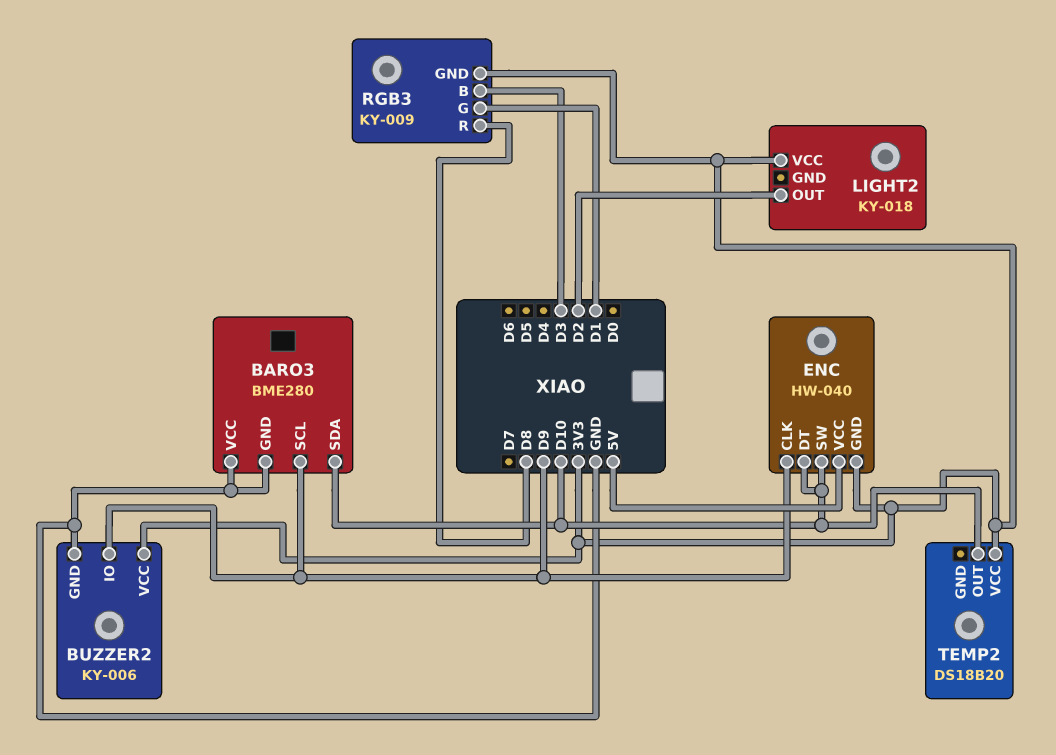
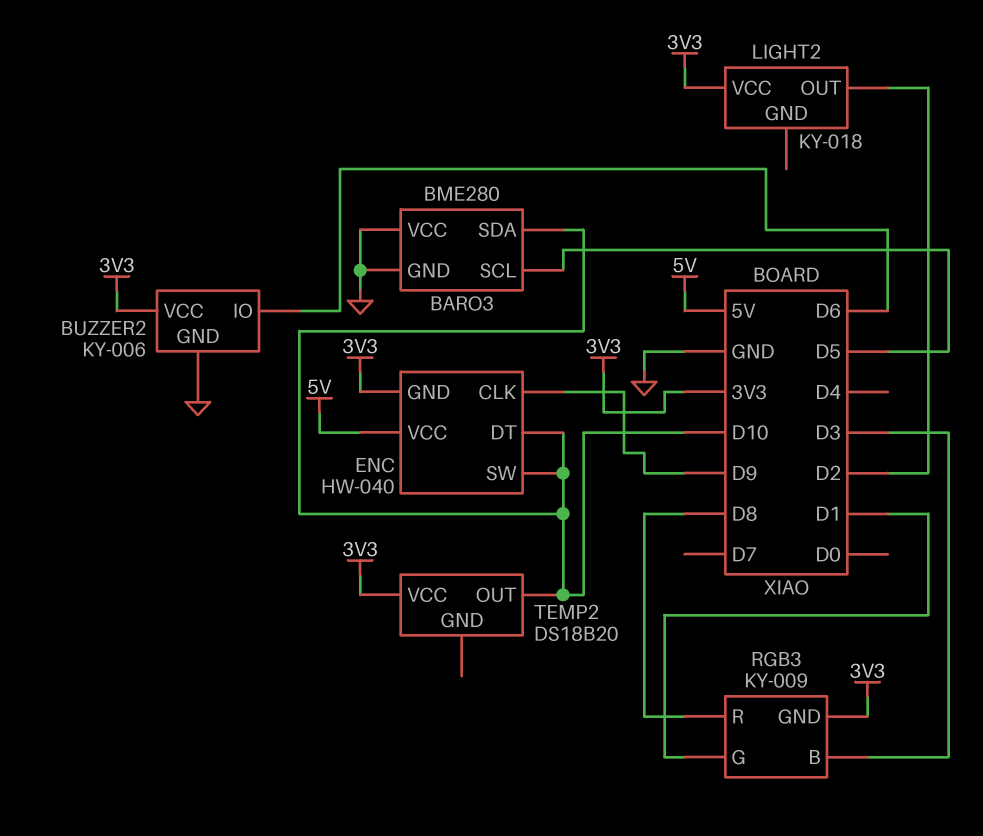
BARO3 pin SCL: D9 -> D5
BUZZER2 pin IO: D9 -> D6

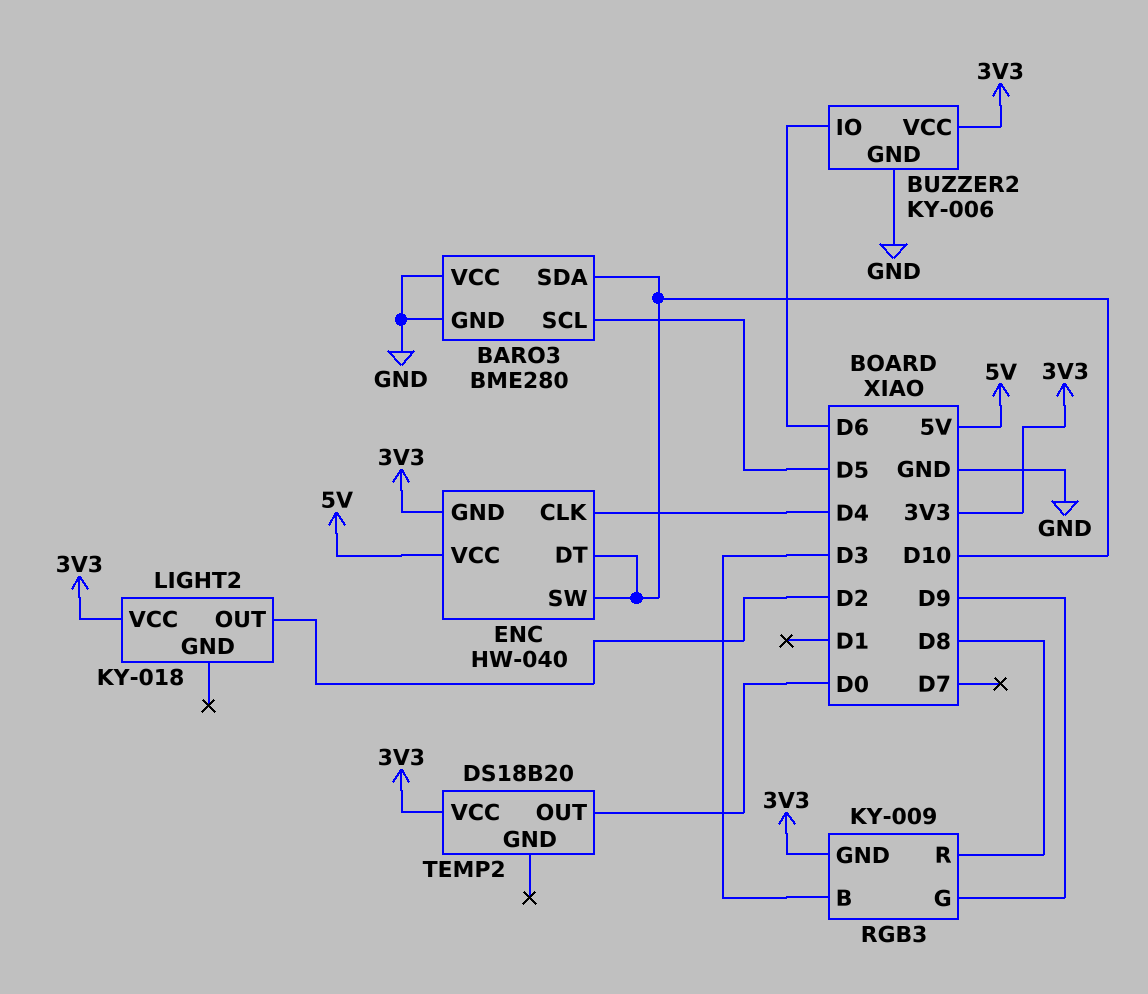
ENC pin CLK: D9 -> D4
RGB3 pin G: D1 -> D9
TEMP2 pin OUT: D10 -> D0

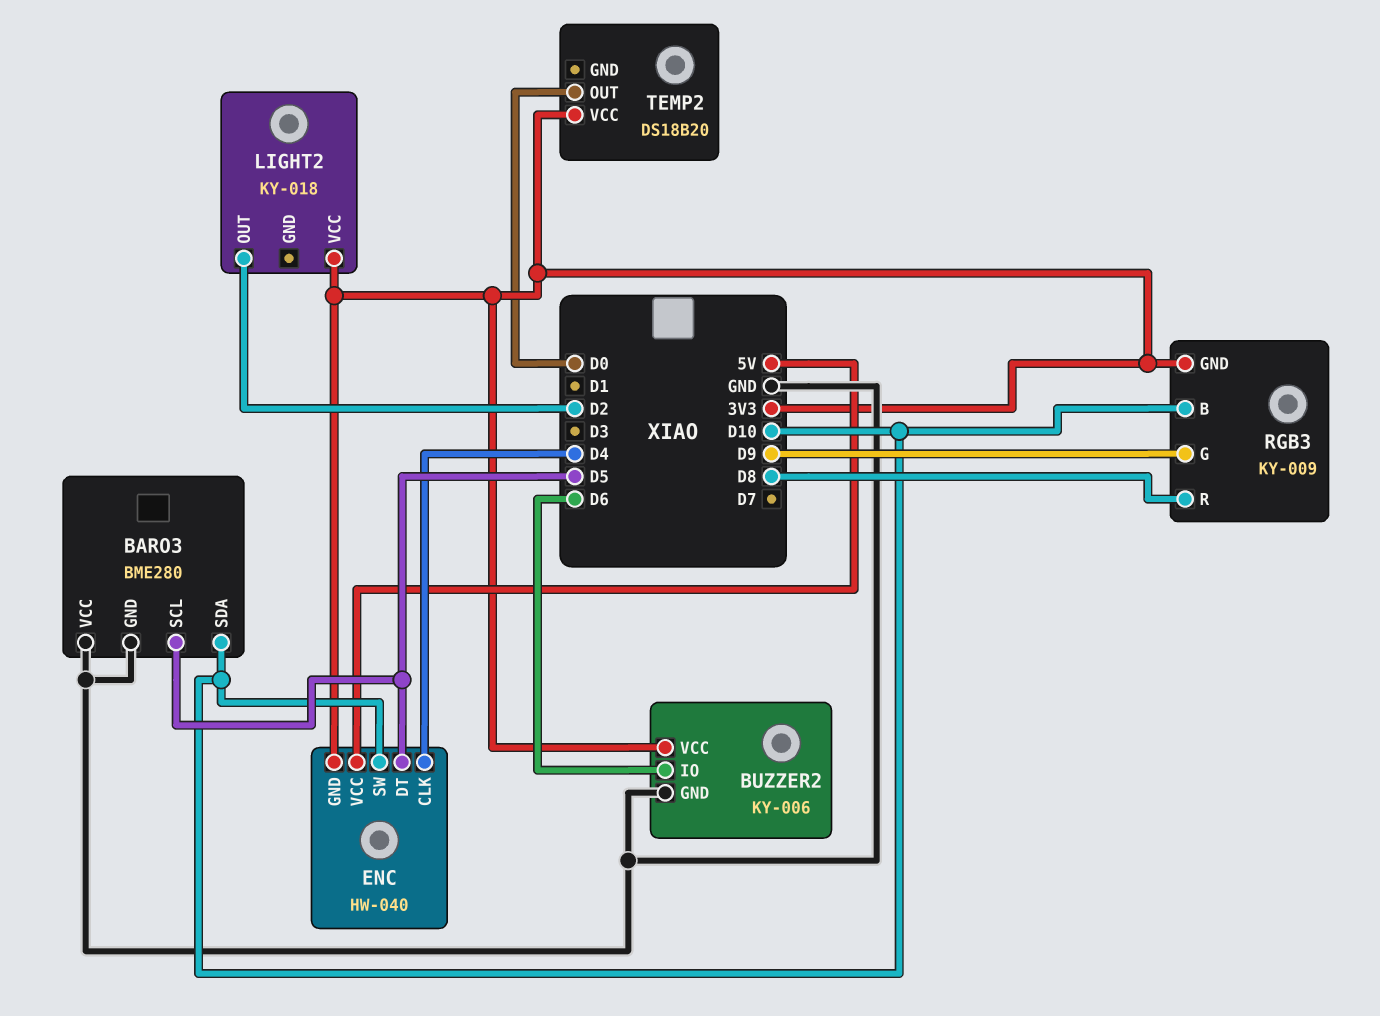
ENC pin DT: D10 -> D5
RGB3 pin B: D3 -> D10

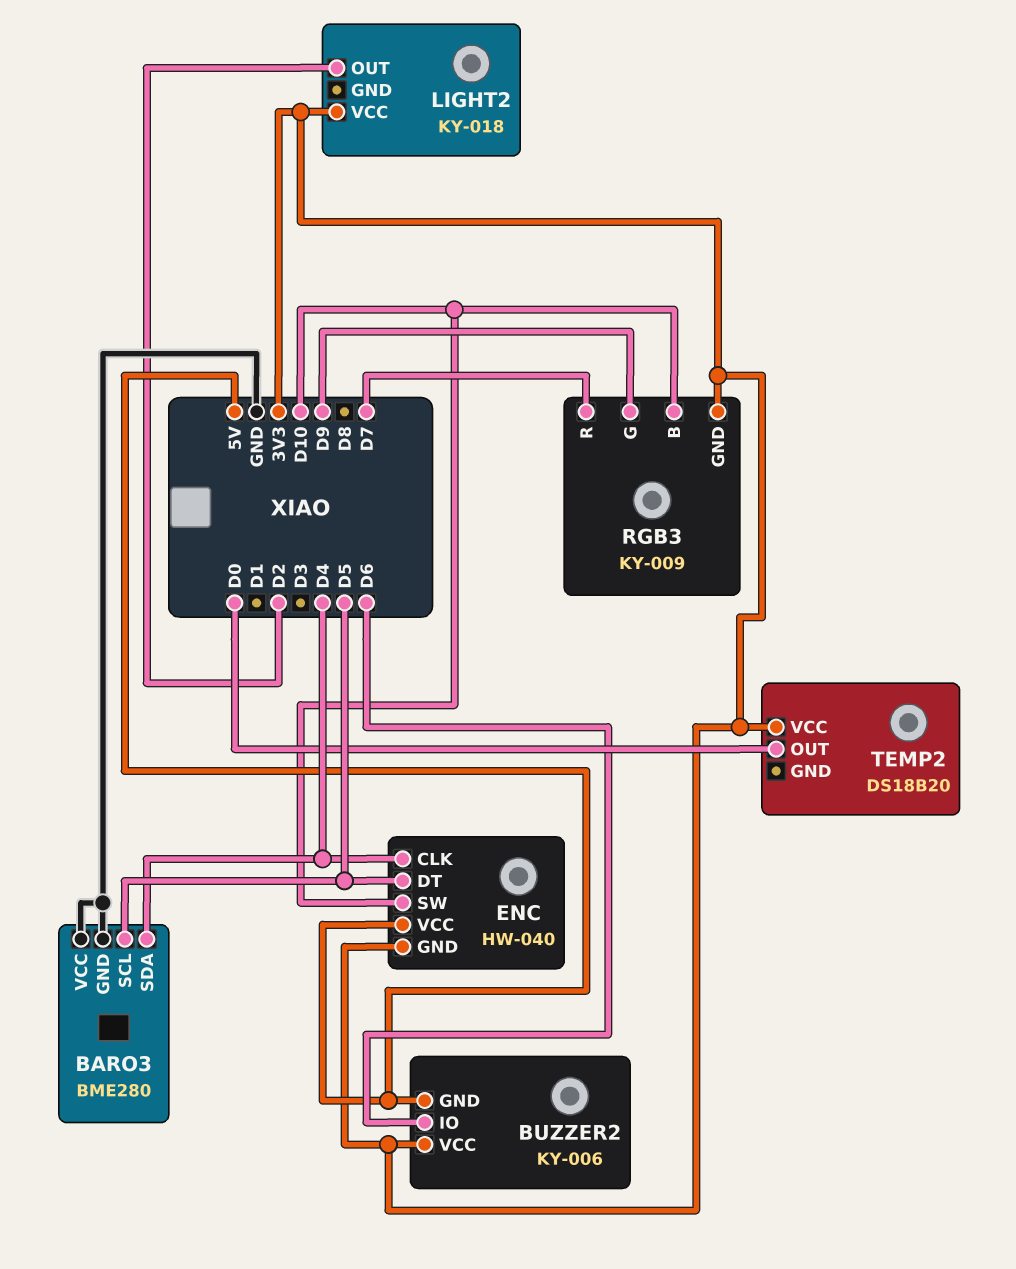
BARO3 pin SDA: D10 -> D4
BUZZER2 pin GND: GND -> 5V
RGB3 pin R: D8 -> D7

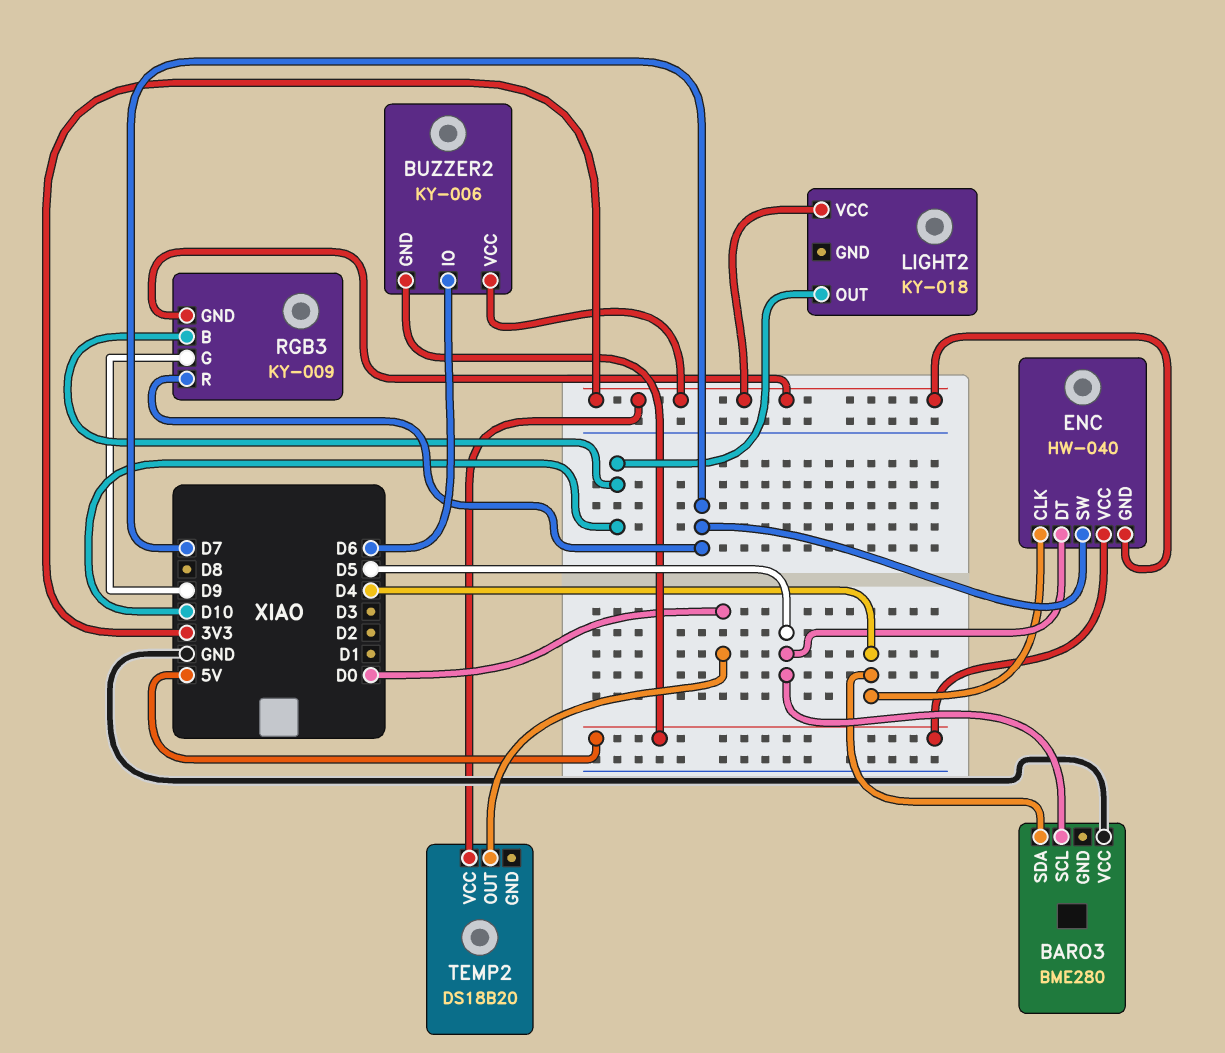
BARO3 pin GND: GND -> none
ENC pin SW: D10 -> D7
LIGHT2 pin OUT: D2 -> D10

